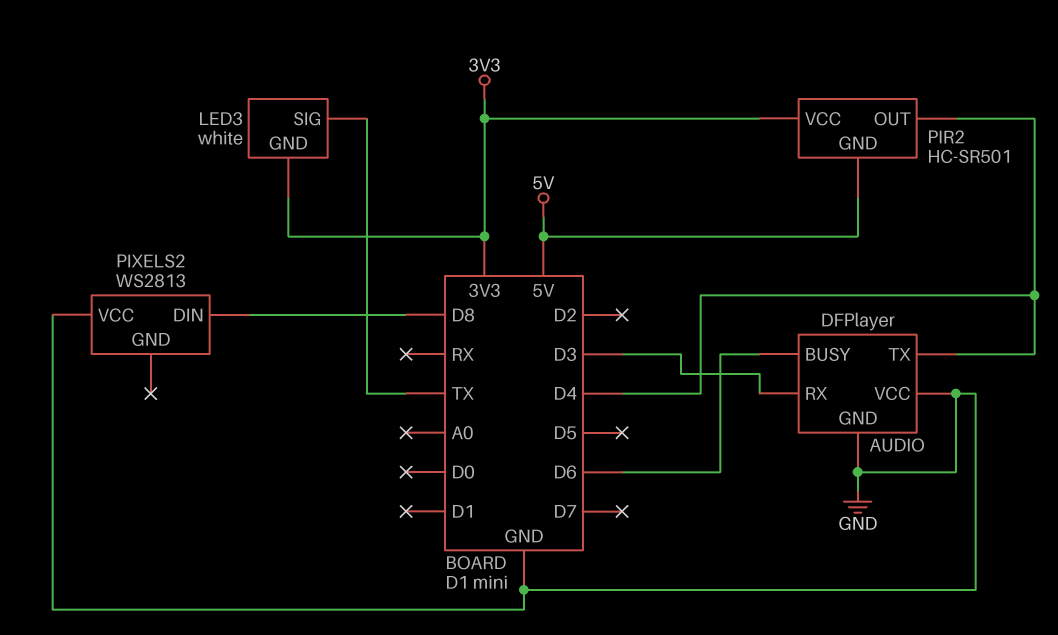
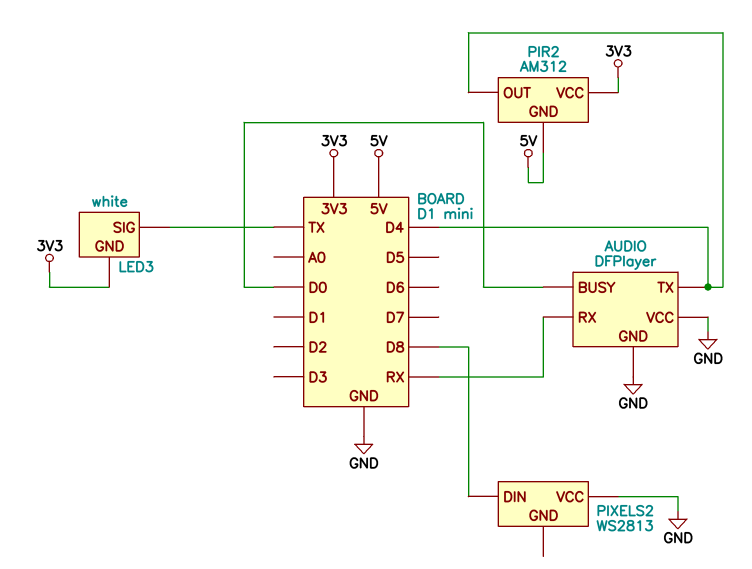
AUDIO pin BUSY: D6 -> D0
AUDIO pin RX: D3 -> RX
PIR2: HC-SR501 -> AM312

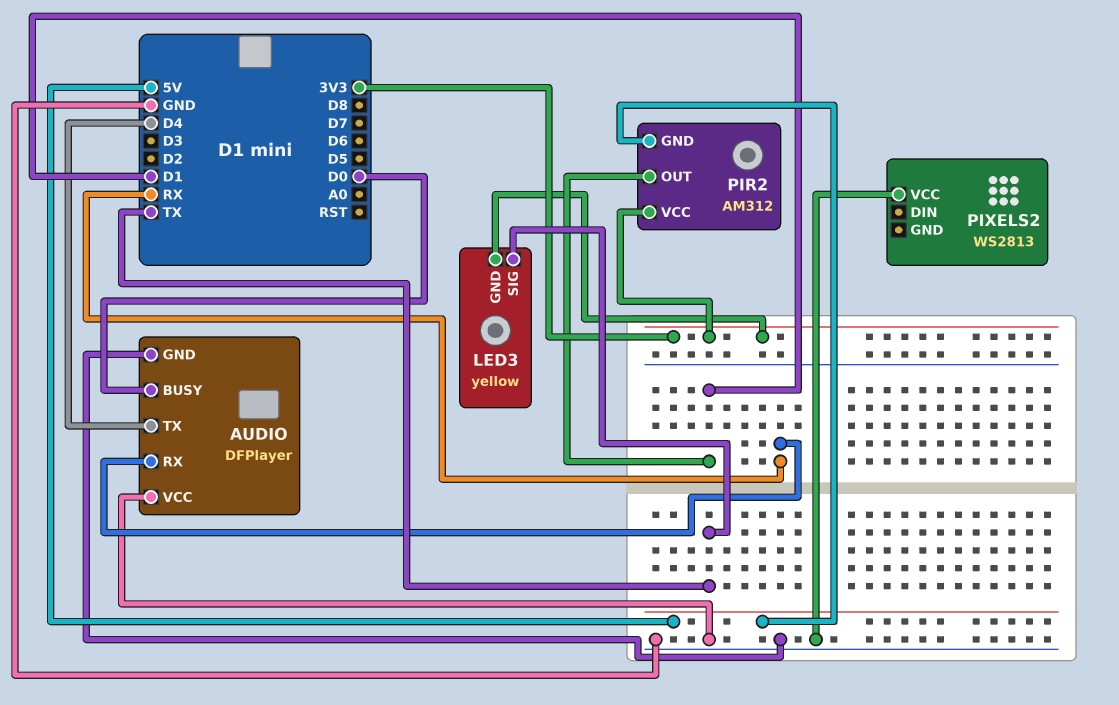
LED3: white -> yellow
PIR2 pin OUT: D4 -> D1
PIXELS2 pin DIN: D8 -> none

